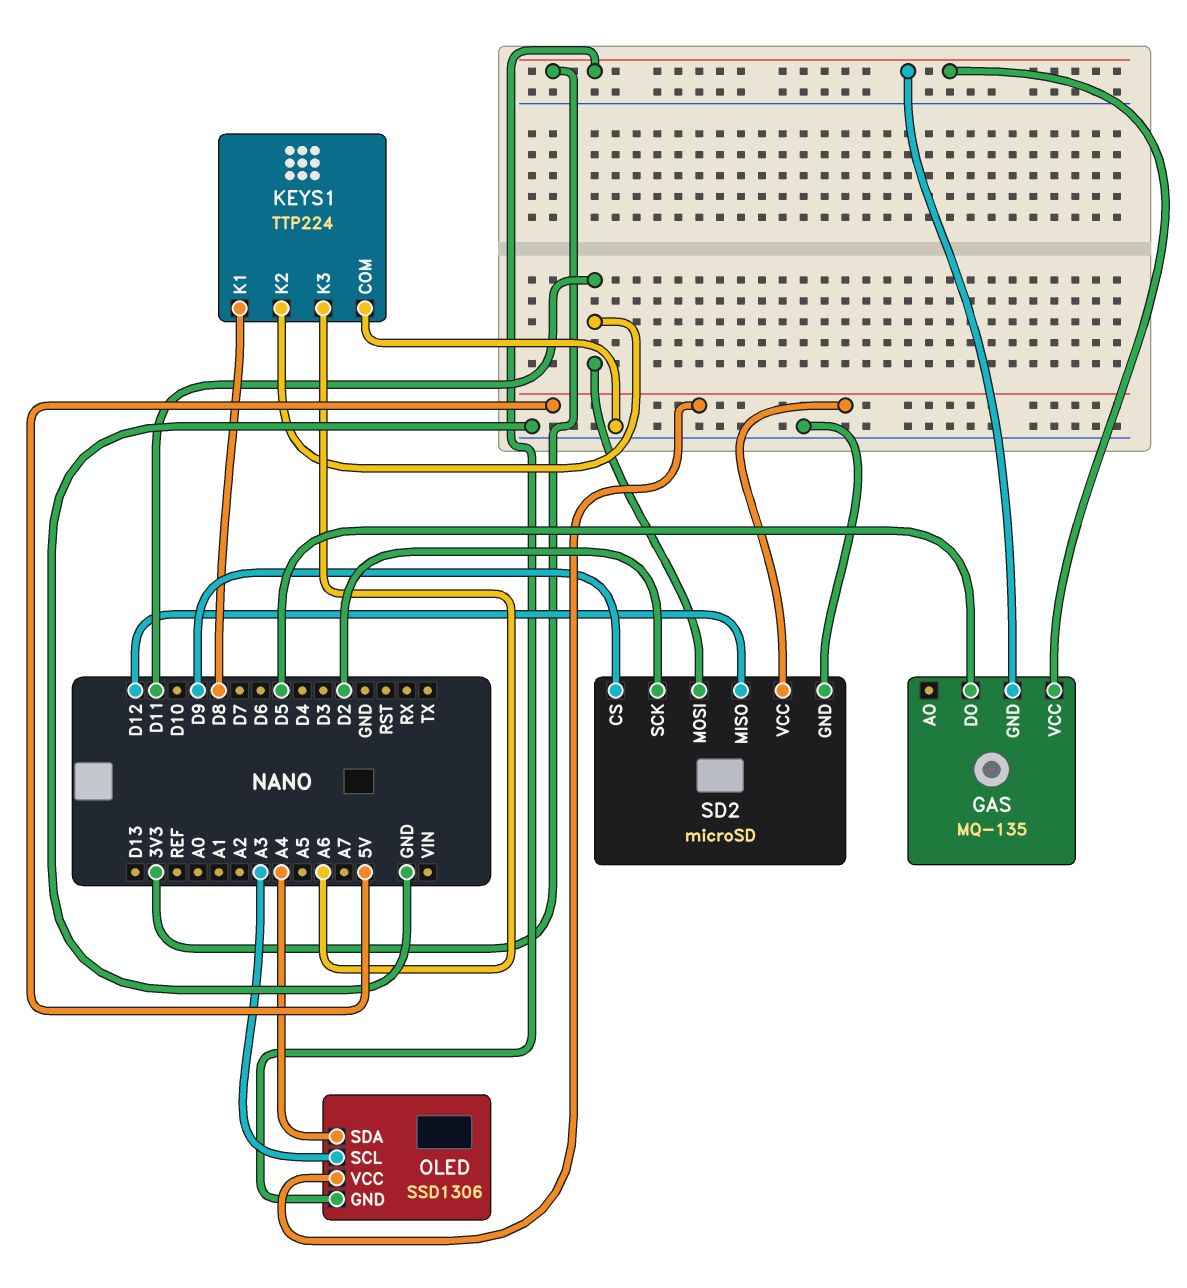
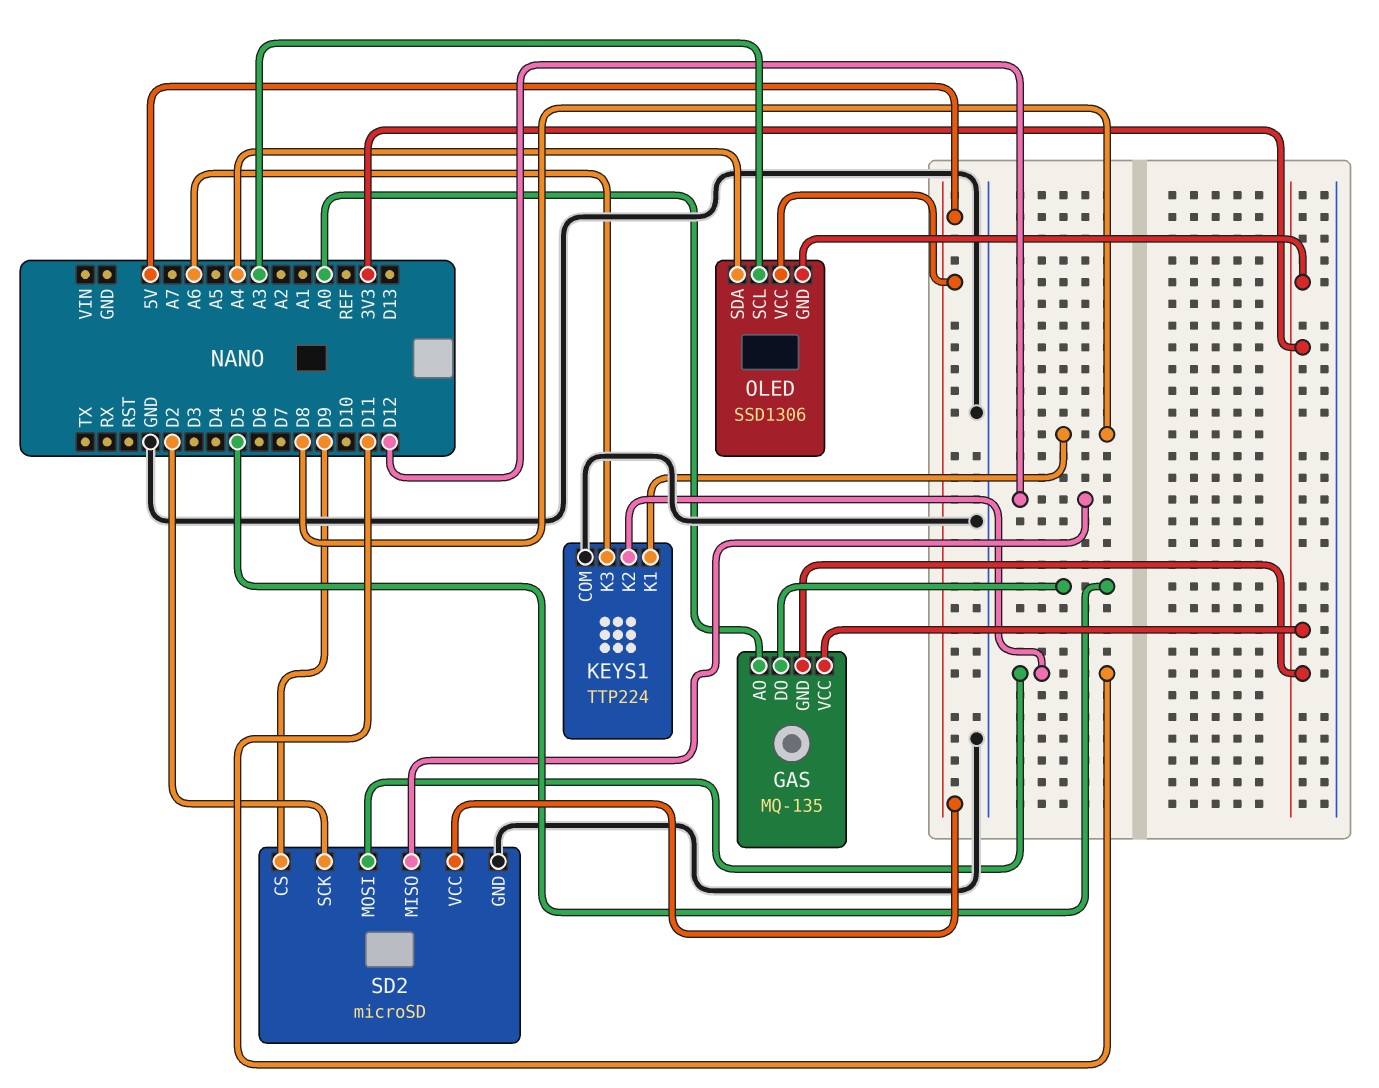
GAS pin AO: none -> A0

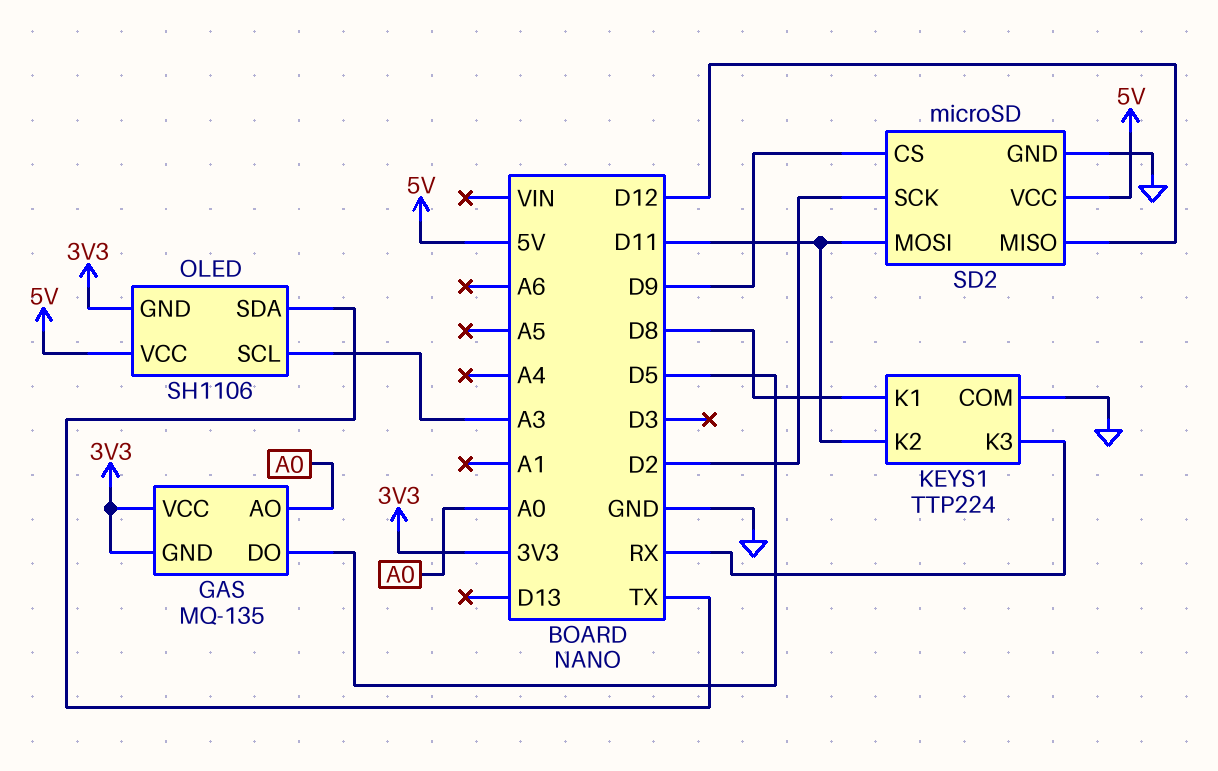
KEYS1 pin K3: A6 -> RX
OLED: SSD1306 -> SH1106
OLED pin SDA: A4 -> TX

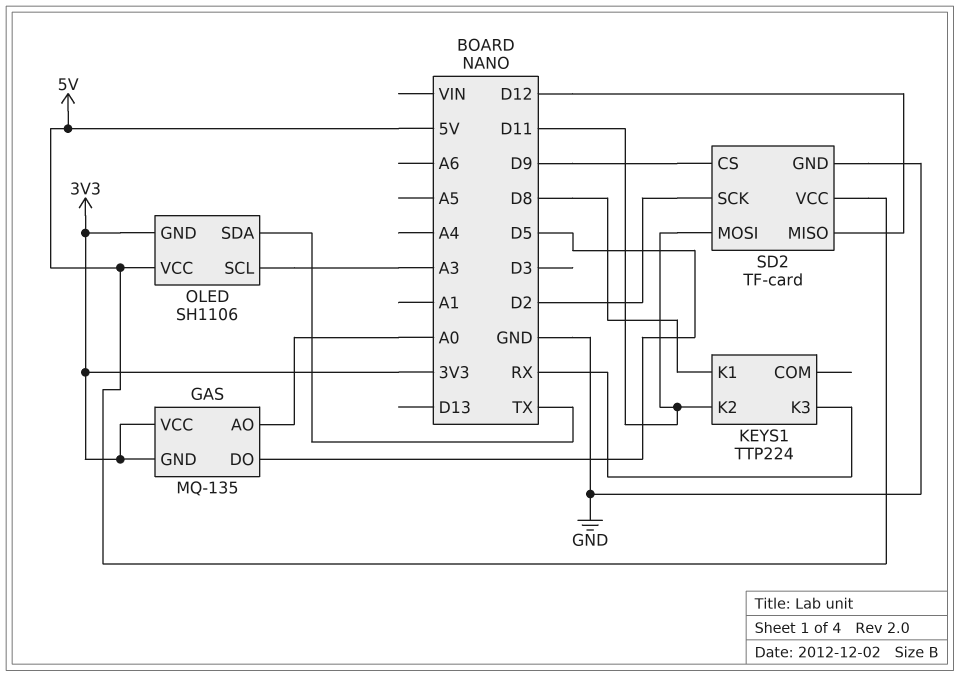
KEYS1 pin COM: GND -> none
SD2: microSD -> TF-card

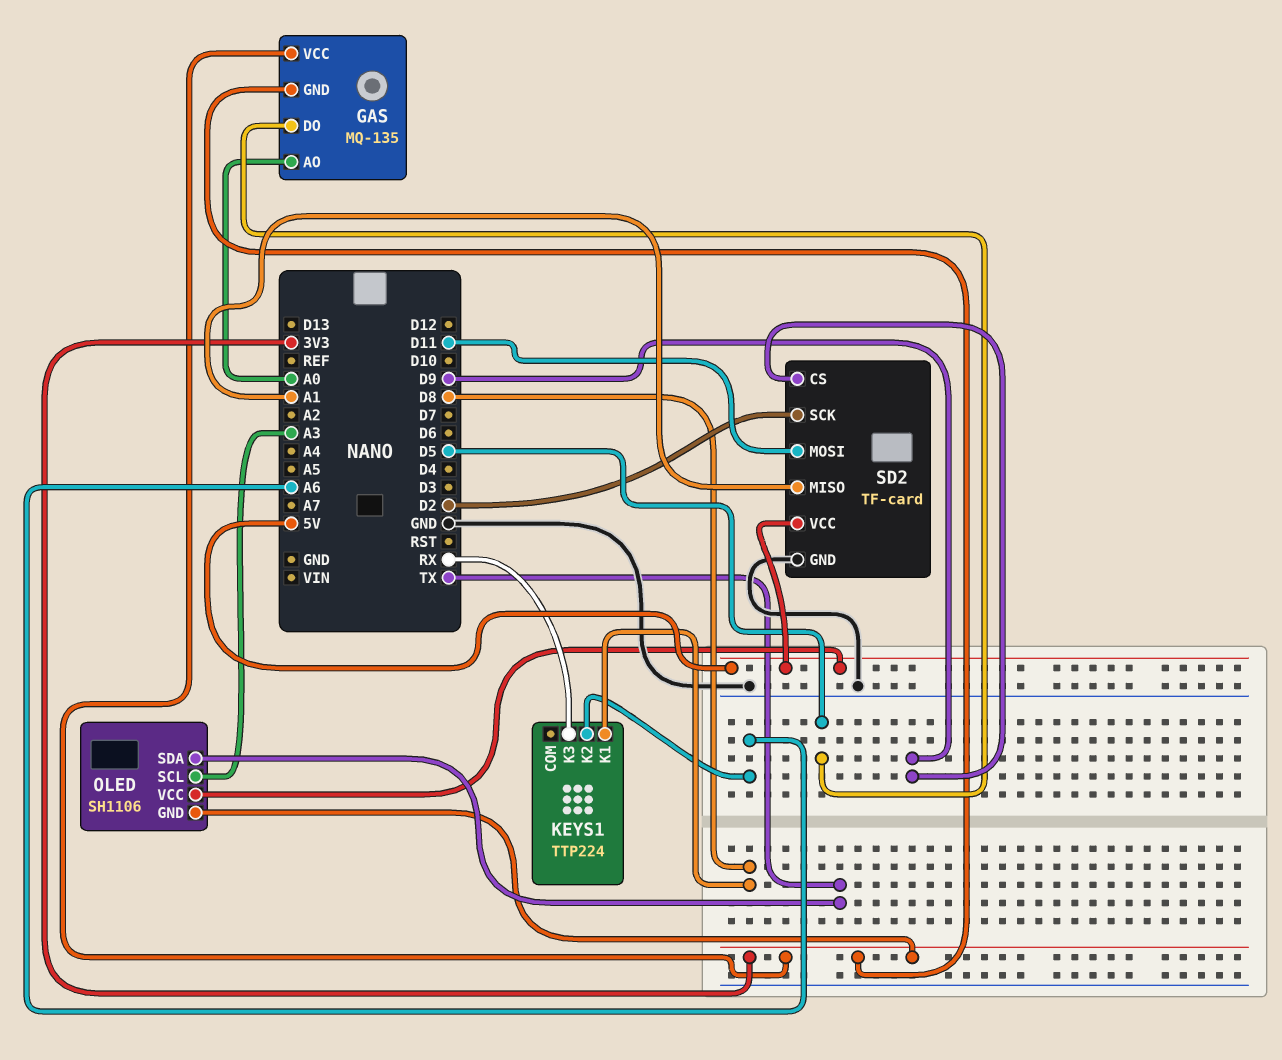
KEYS1 pin K2: D11 -> A6
SD2 pin MISO: D12 -> A1

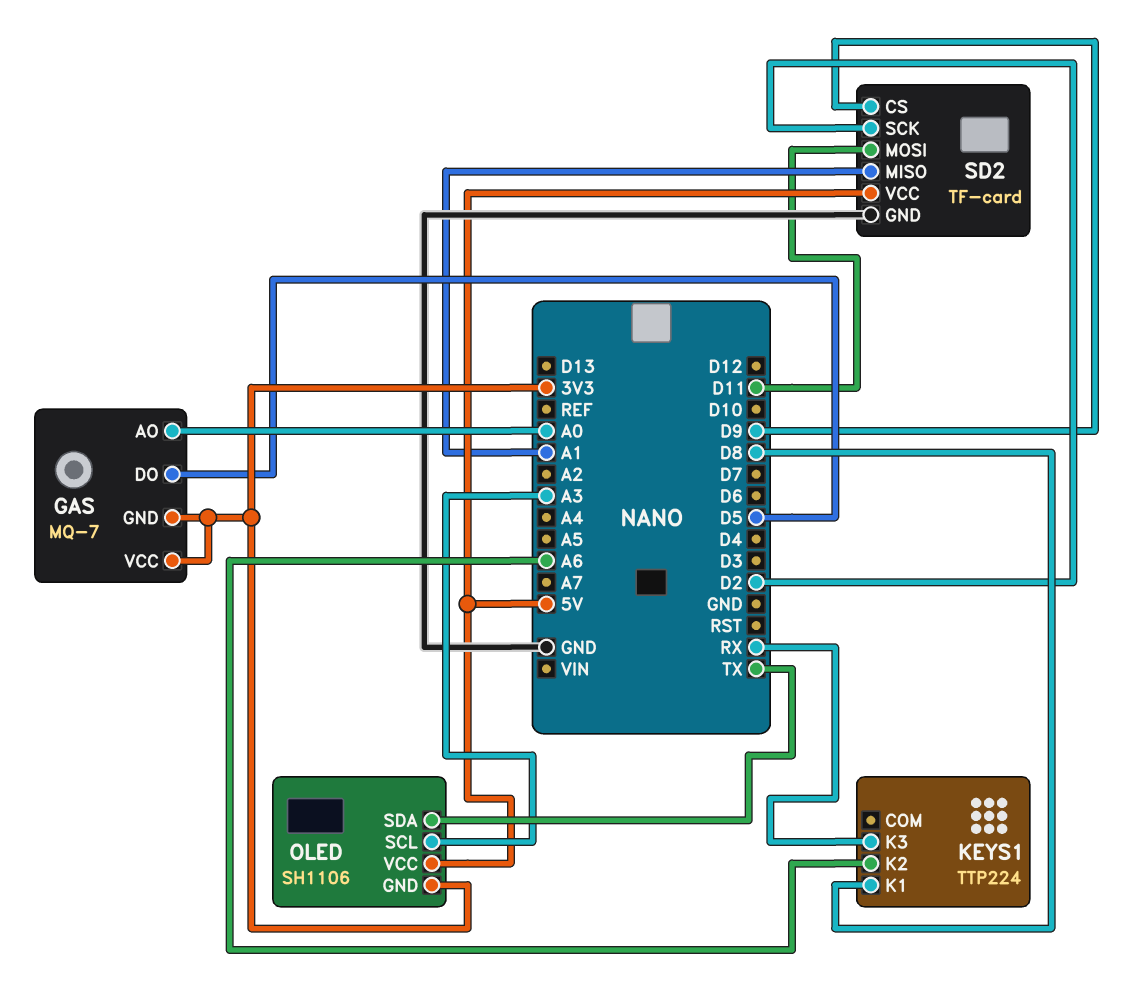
GAS: MQ-135 -> MQ-7

